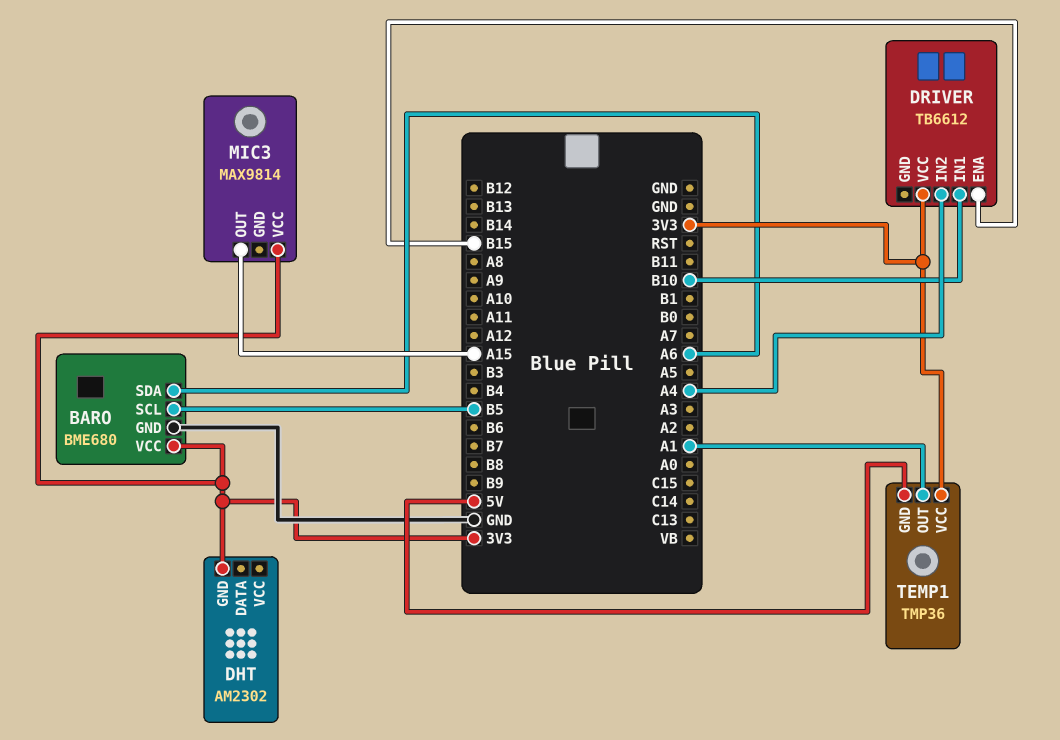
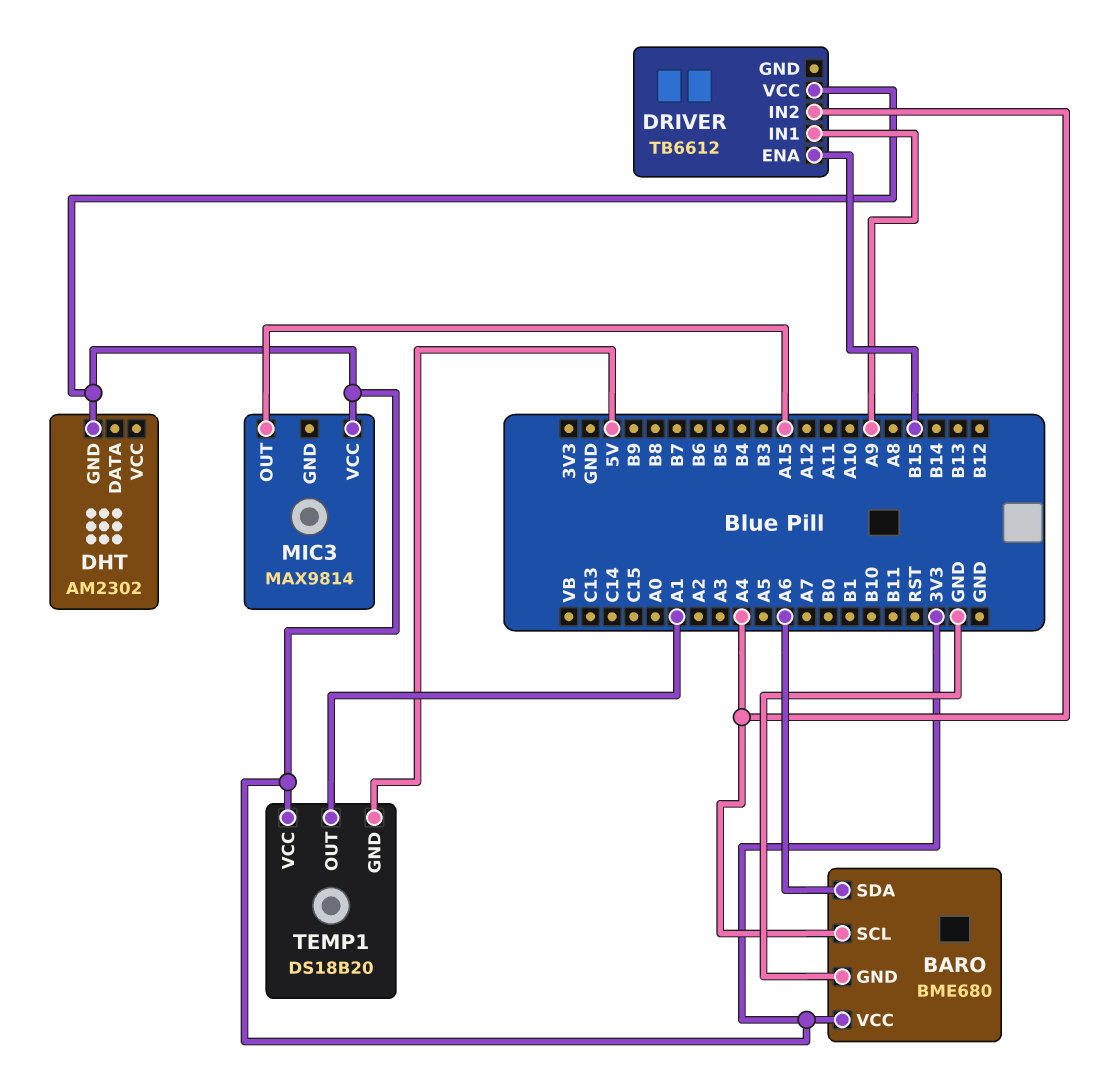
BARO pin SCL: B5 -> A4
DRIVER pin IN1: B10 -> A9
TEMP1: TMP36 -> DS18B20

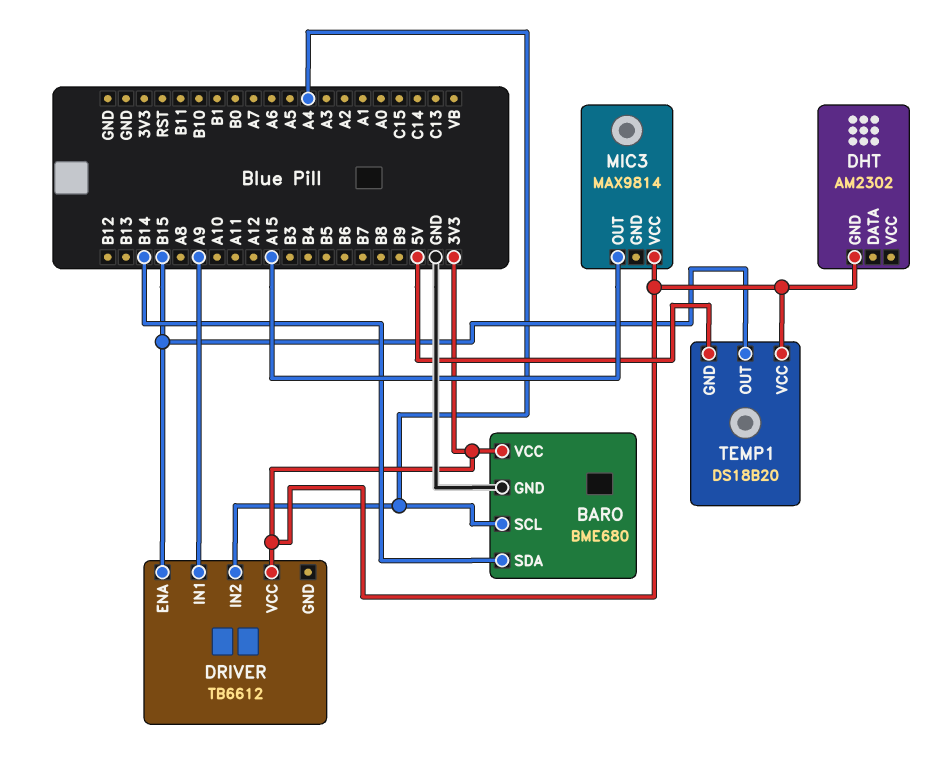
BARO pin SDA: A6 -> B14
TEMP1 pin OUT: A1 -> B15

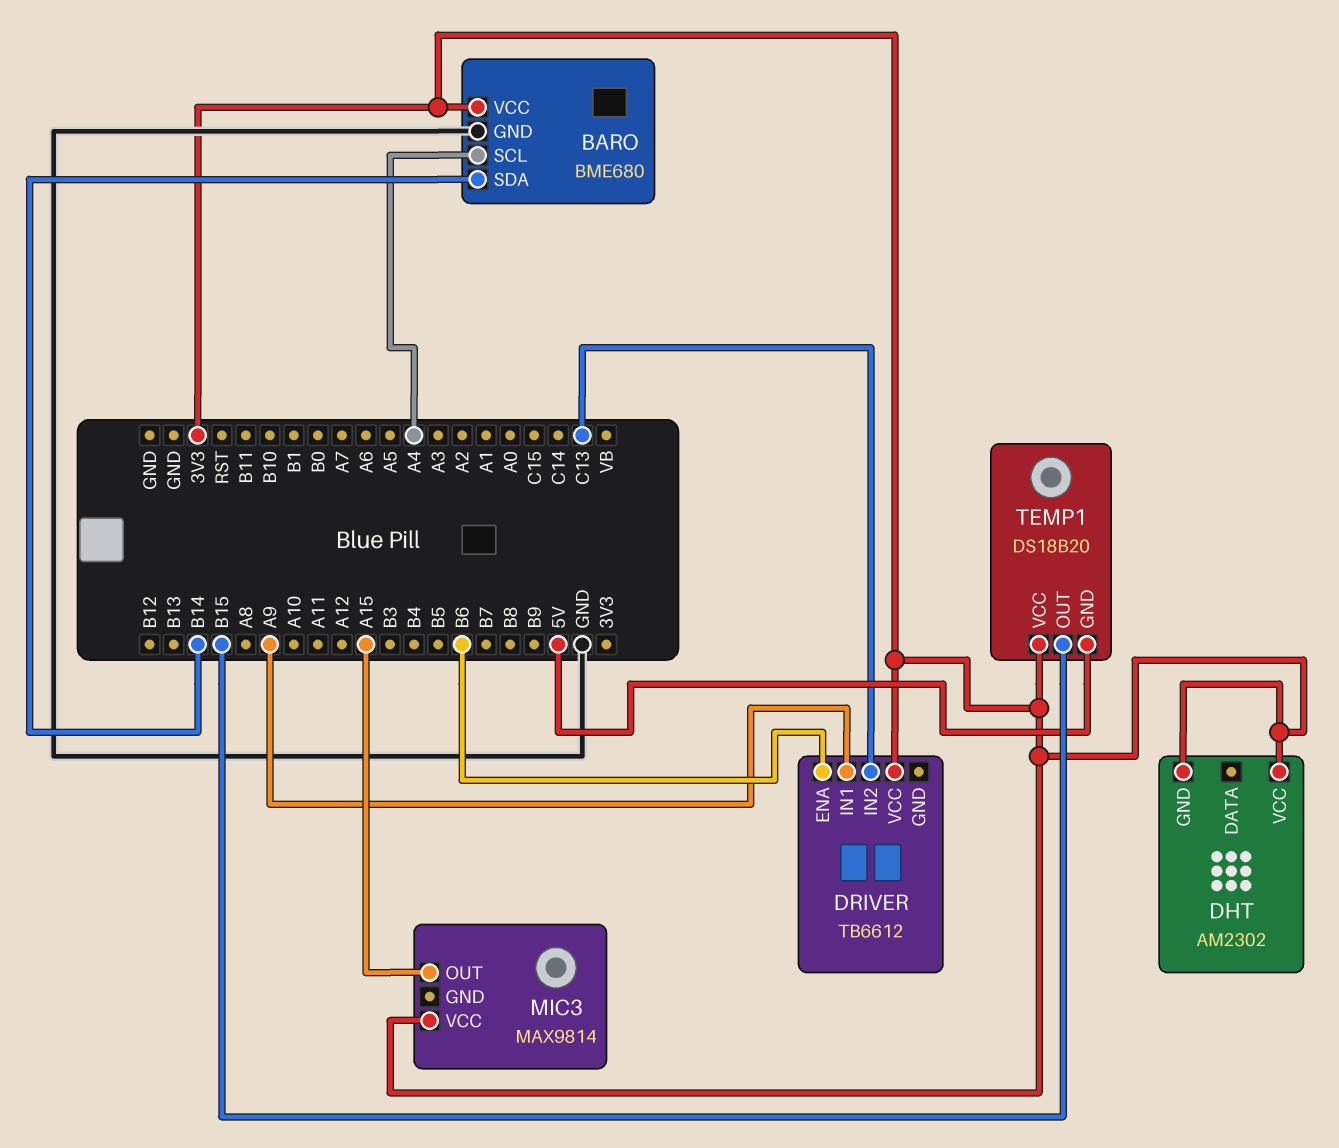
DHT pin VCC: none -> 3V3
DRIVER pin ENA: B15 -> B6
DRIVER pin IN2: A4 -> C13

